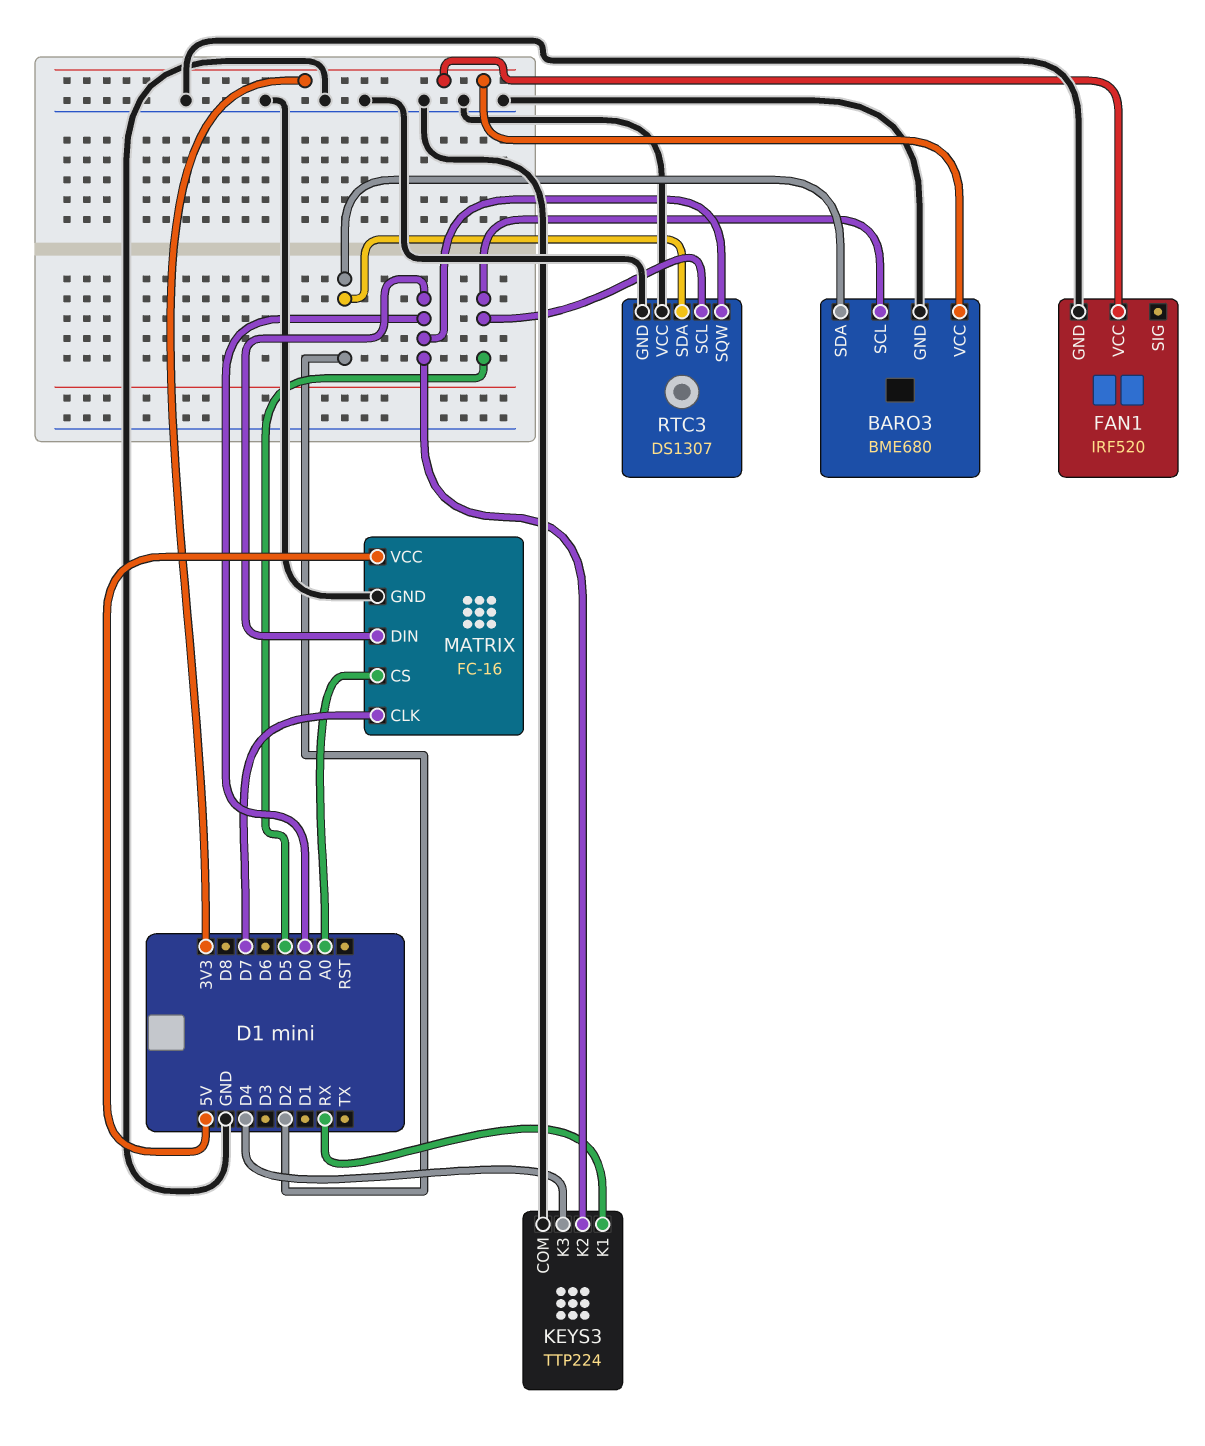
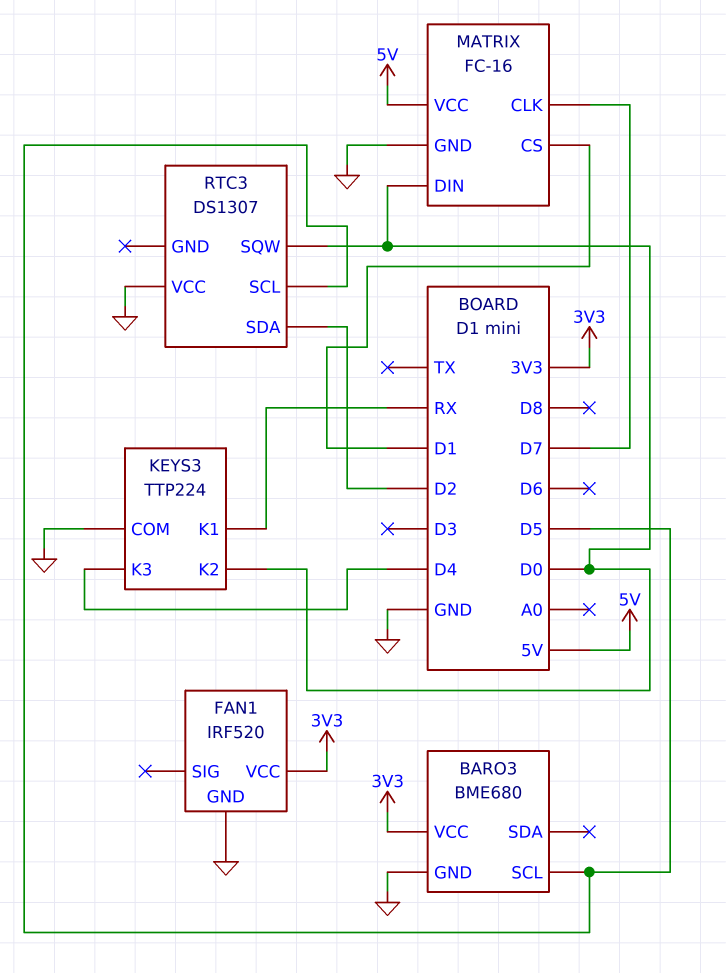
BARO3 pin SDA: D2 -> none
MATRIX pin CS: A0 -> D1
RTC3 pin GND: GND -> none

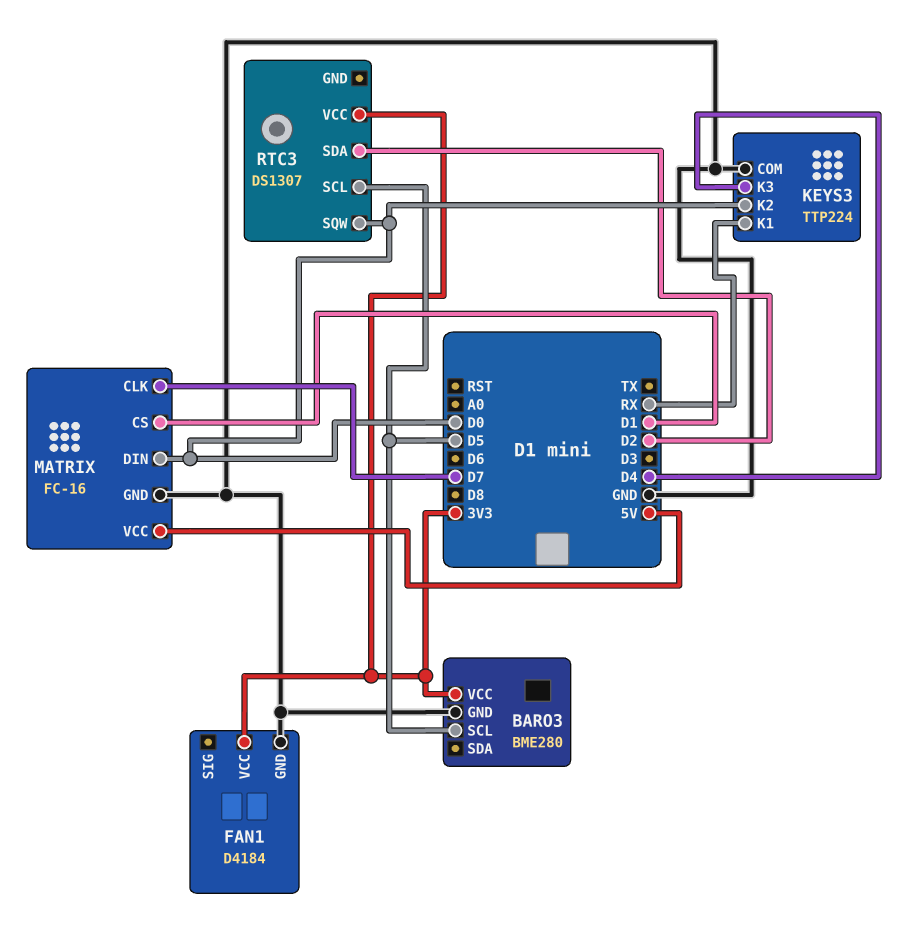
BARO3: BME680 -> BME280
FAN1: IRF520 -> D4184
RTC3 pin VCC: GND -> 3V3

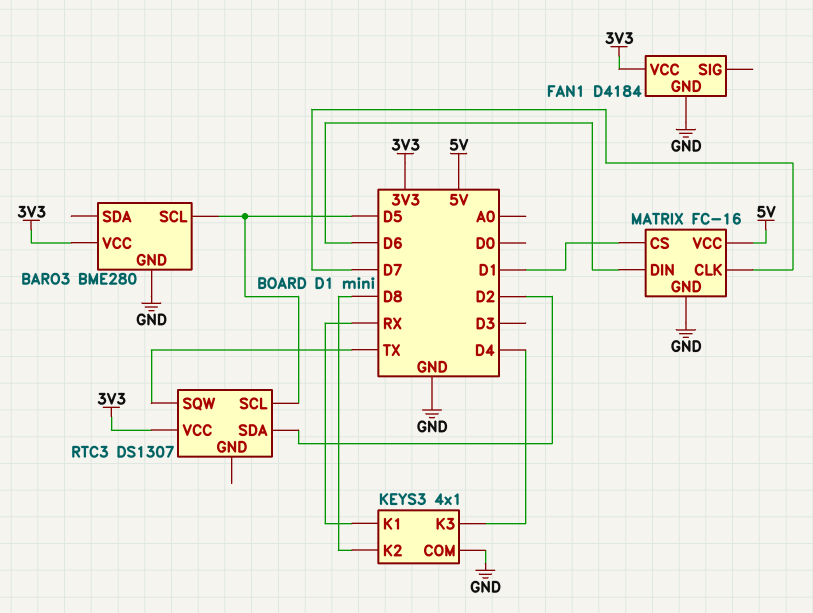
KEYS3: TTP224 -> 4x1
KEYS3 pin K2: D0 -> D8
MATRIX pin DIN: D0 -> D6
RTC3 pin SQW: D0 -> TX

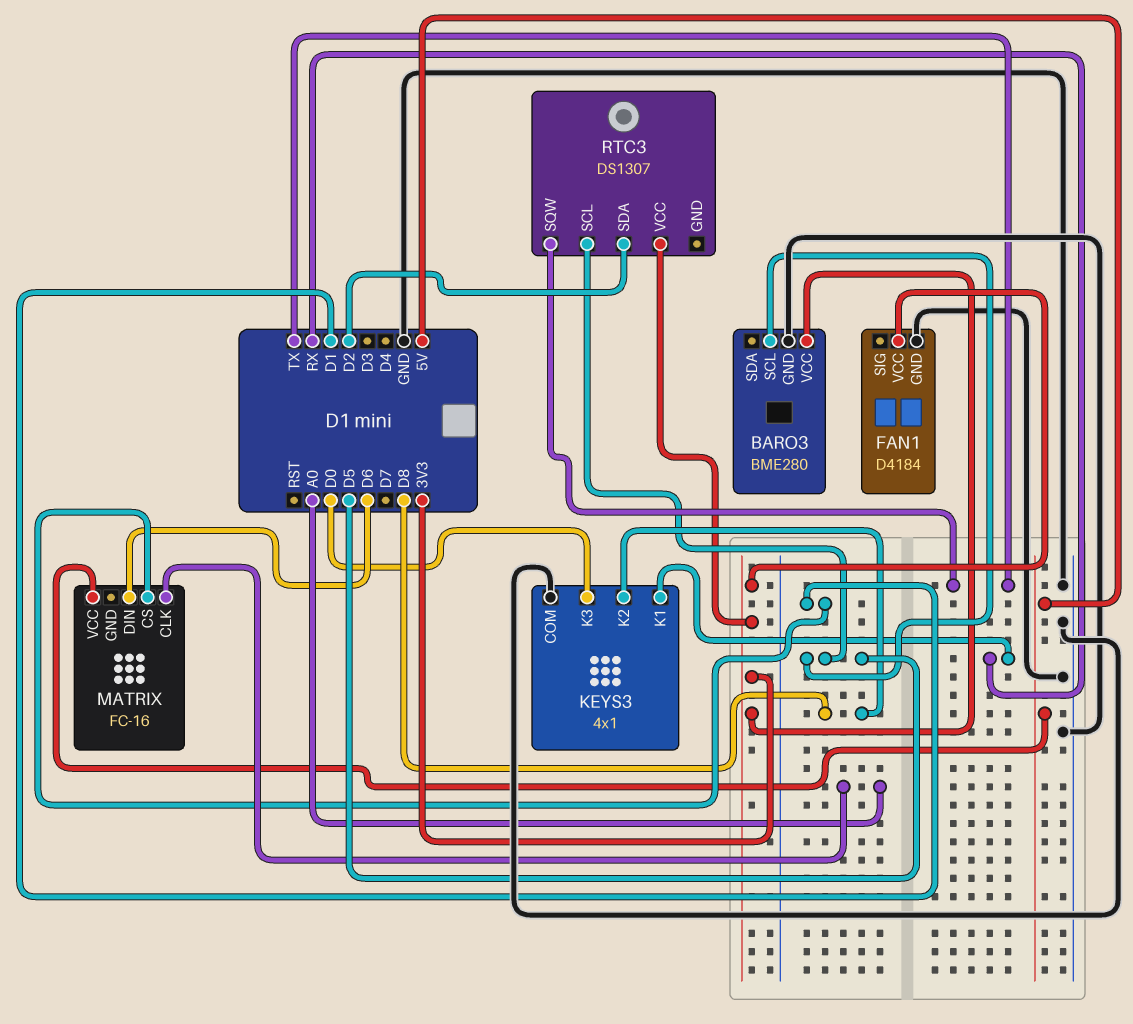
KEYS3 pin K3: D4 -> D0
MATRIX pin CLK: D7 -> A0
MATRIX pin GND: GND -> none

